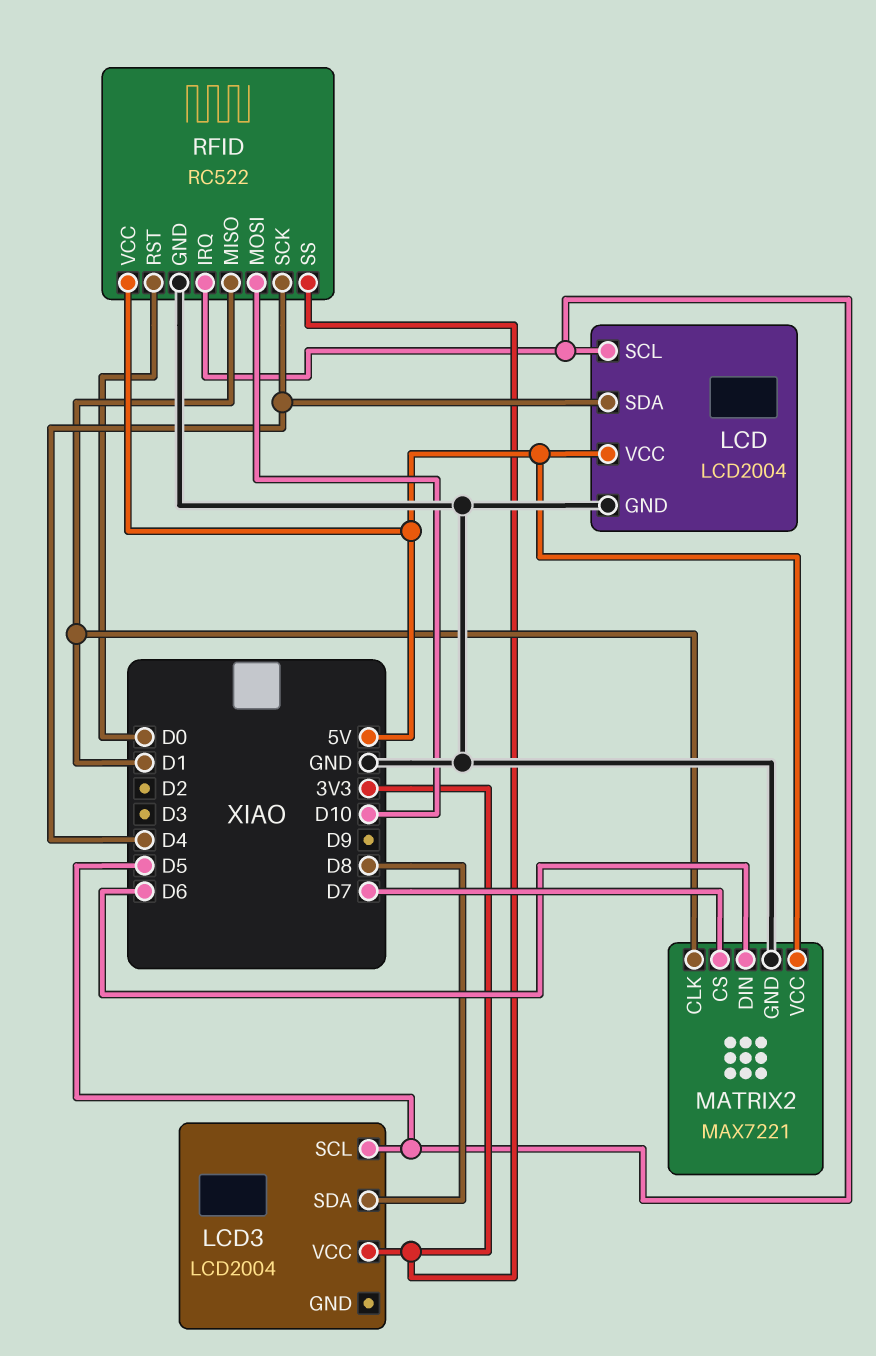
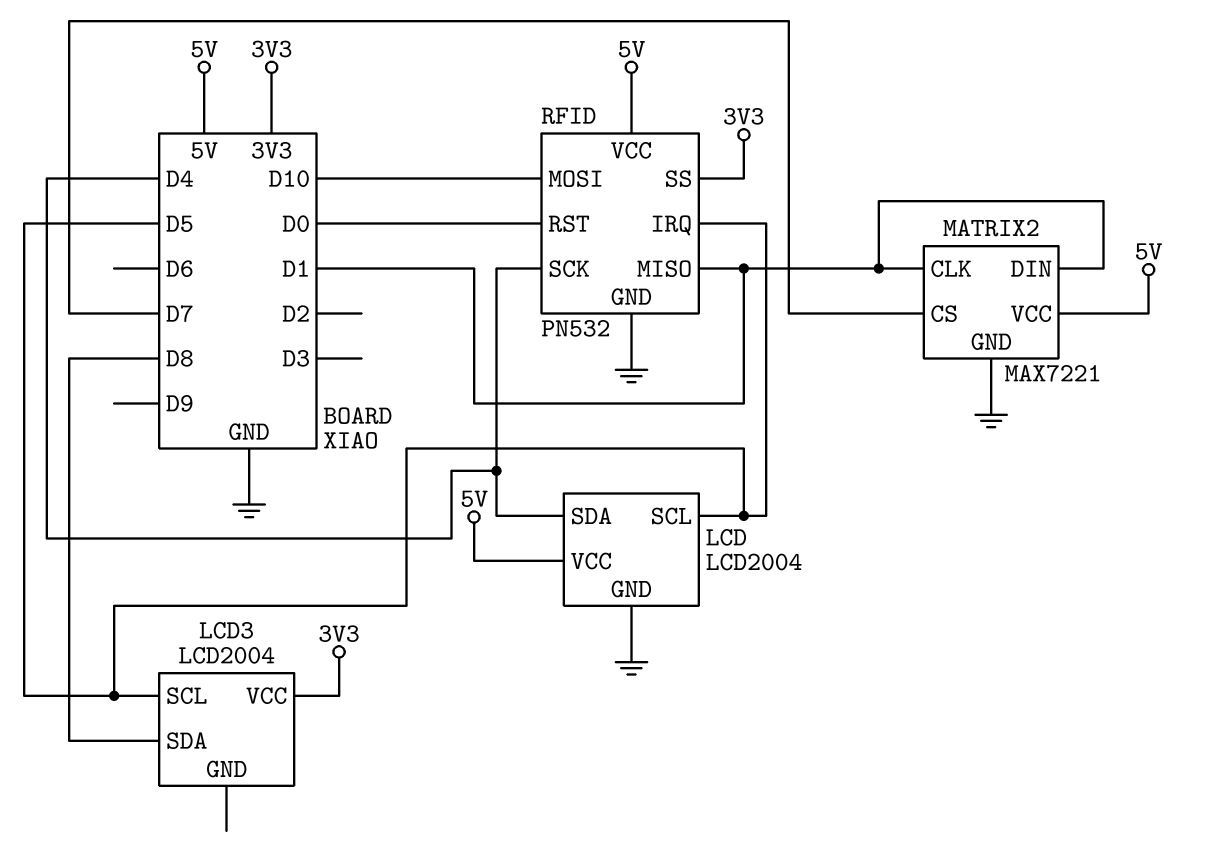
MATRIX2 pin DIN: D6 -> D1
RFID: RC522 -> PN532

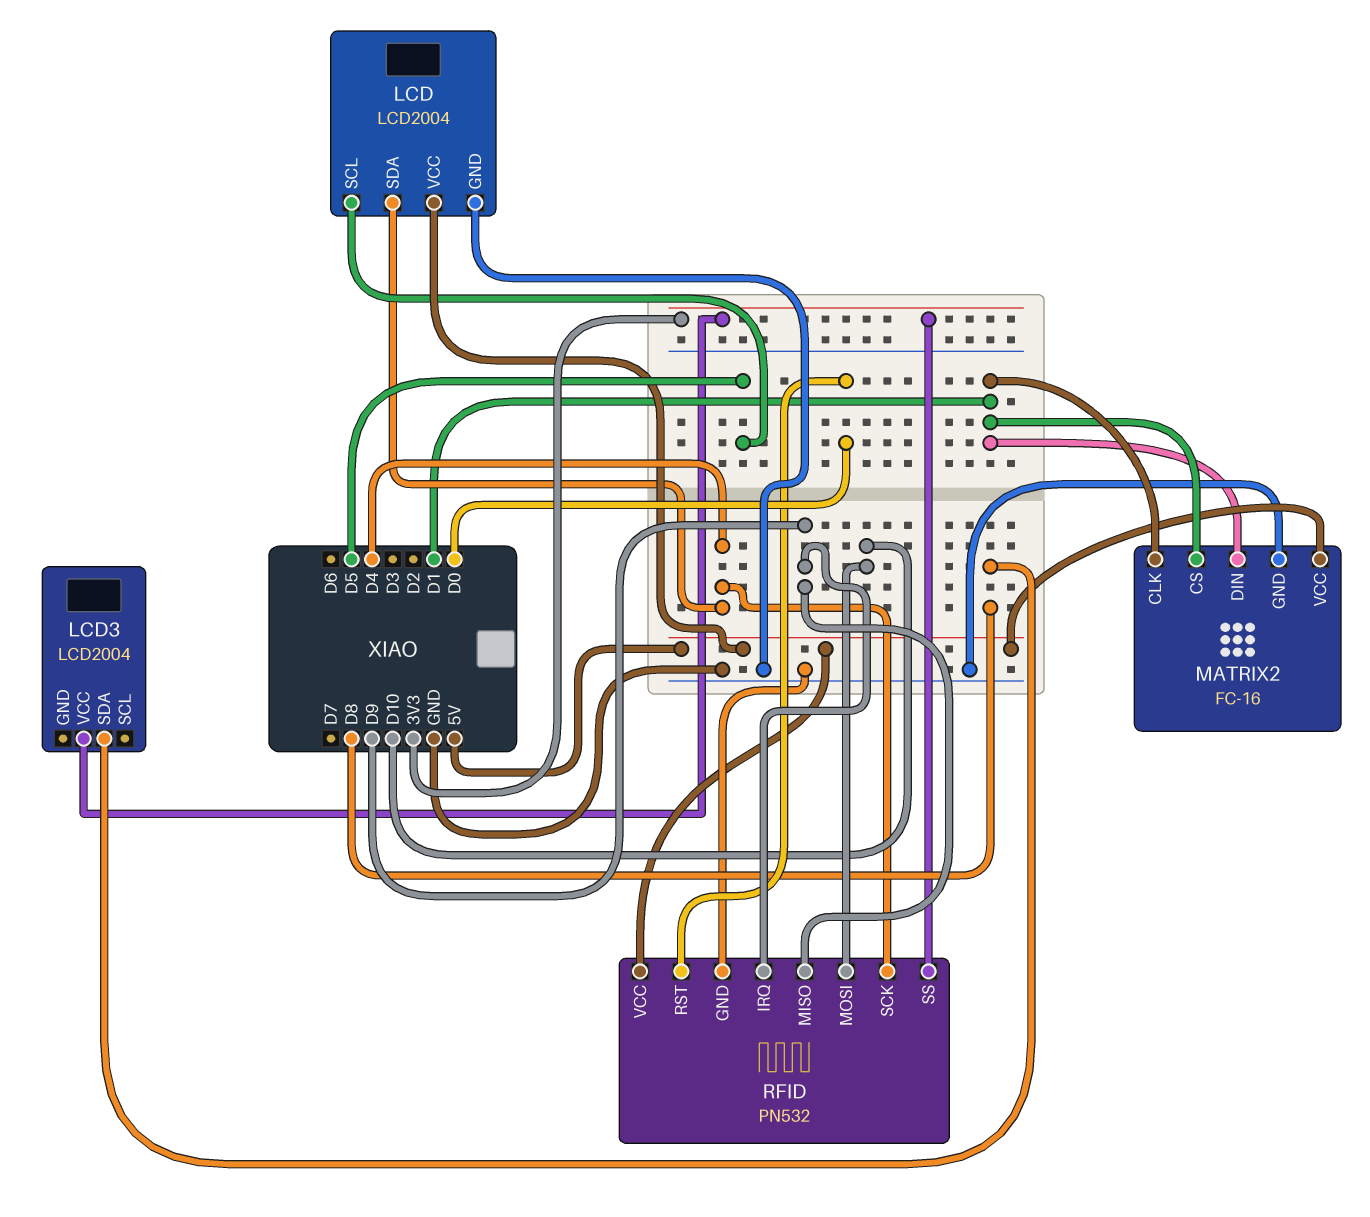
LCD3 pin SCL: D5 -> none
MATRIX2: MAX7221 -> FC-16
MATRIX2 pin CS: D7 -> D1
RFID pin IRQ: D5 -> D9
RFID pin MISO: D1 -> D9

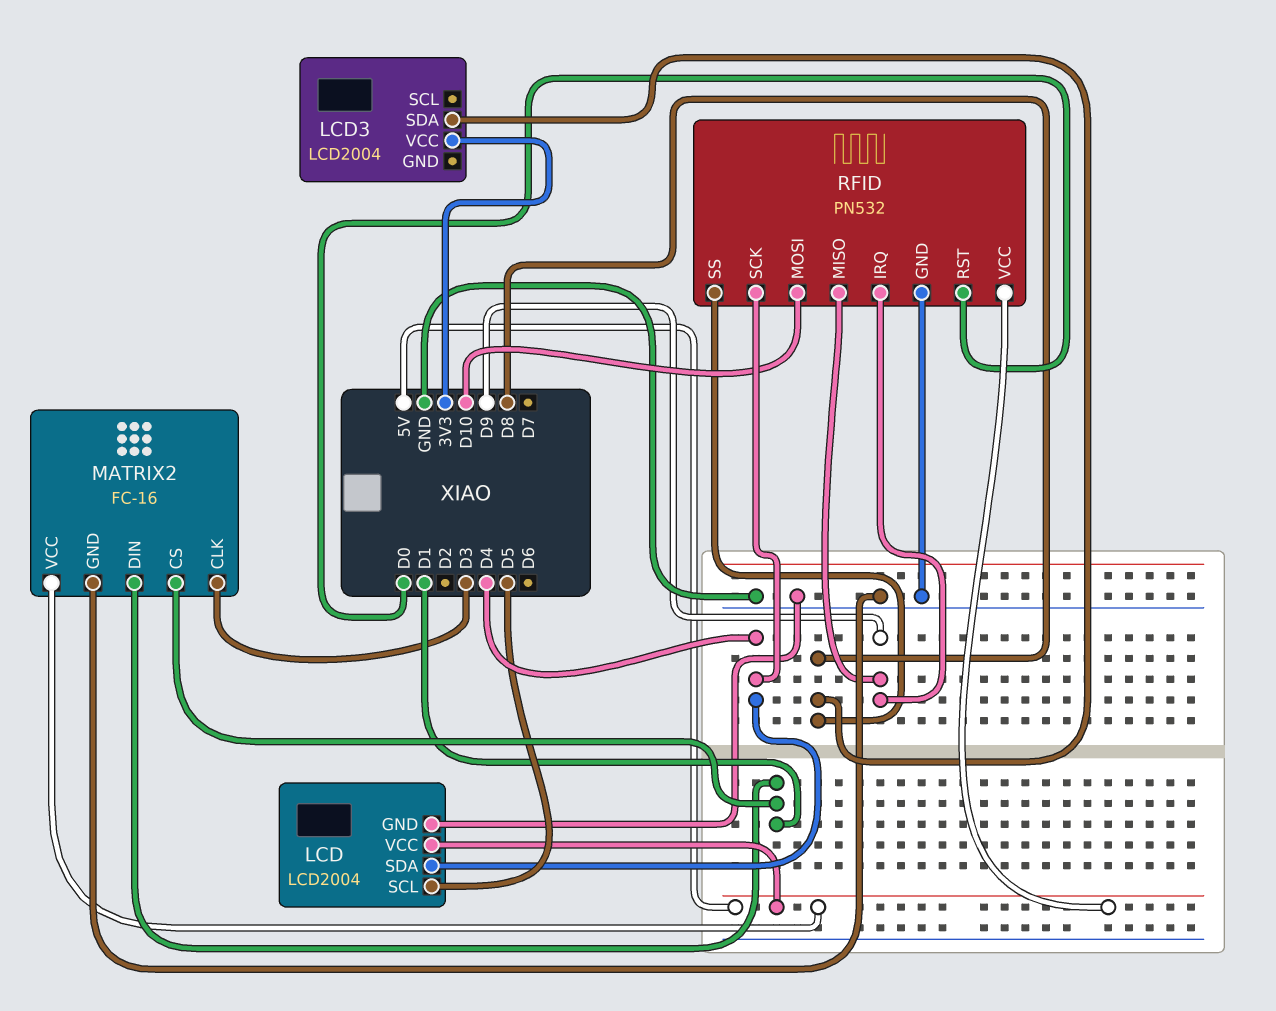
MATRIX2 pin CLK: D1 -> D3
RFID pin SS: 3V3 -> D8

